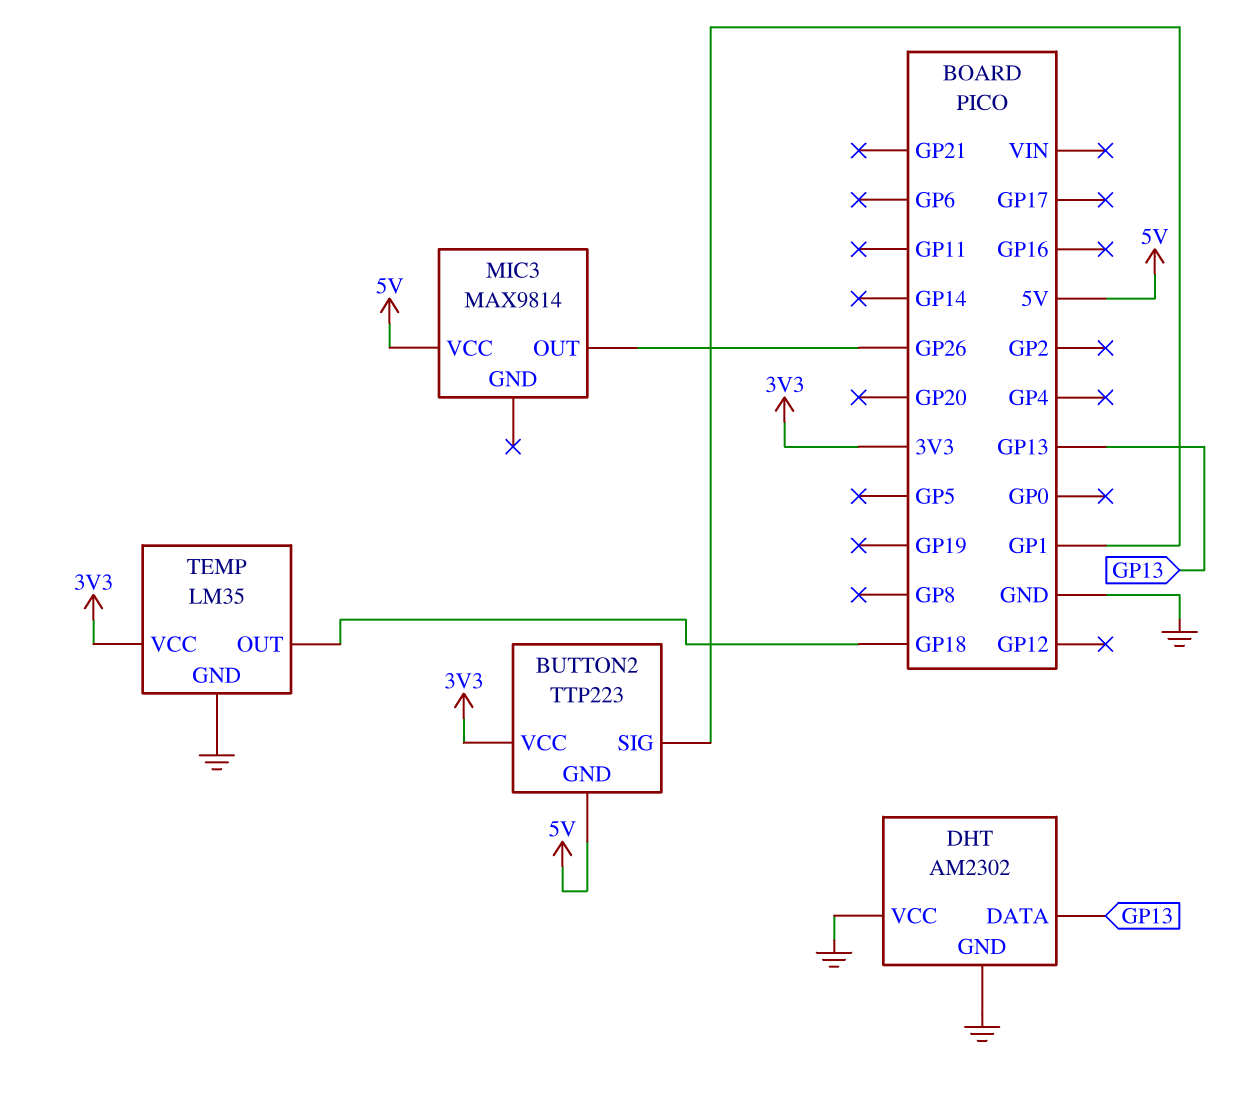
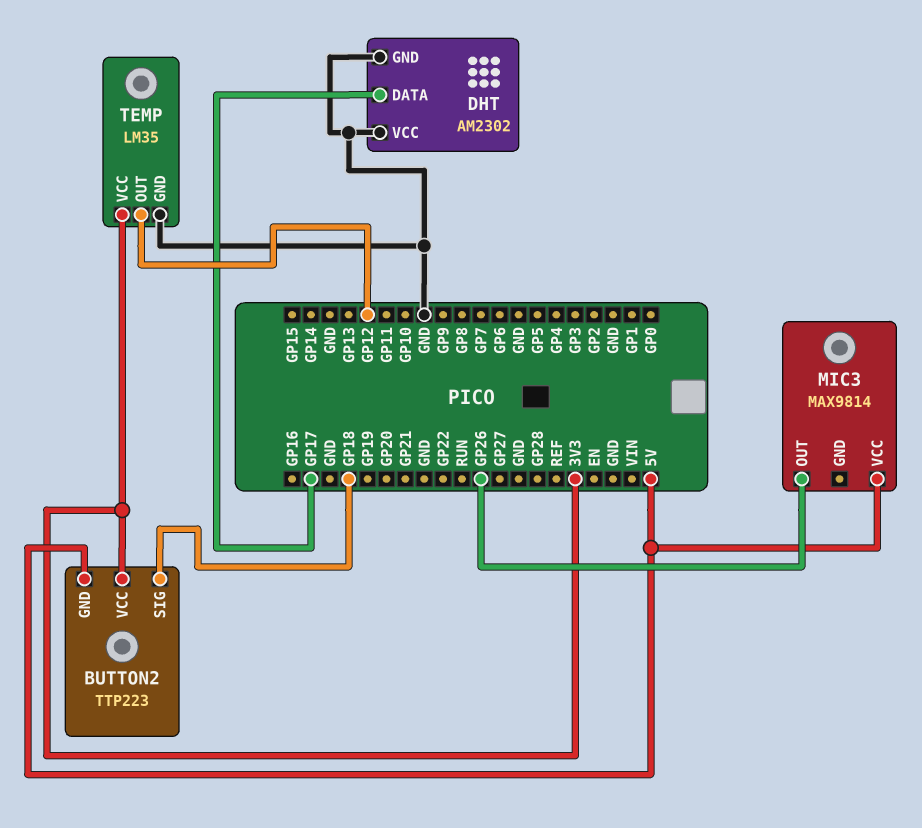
BUTTON2 pin SIG: GP1 -> GP18
DHT pin DATA: GP13 -> GP17
TEMP pin OUT: GP18 -> GP12

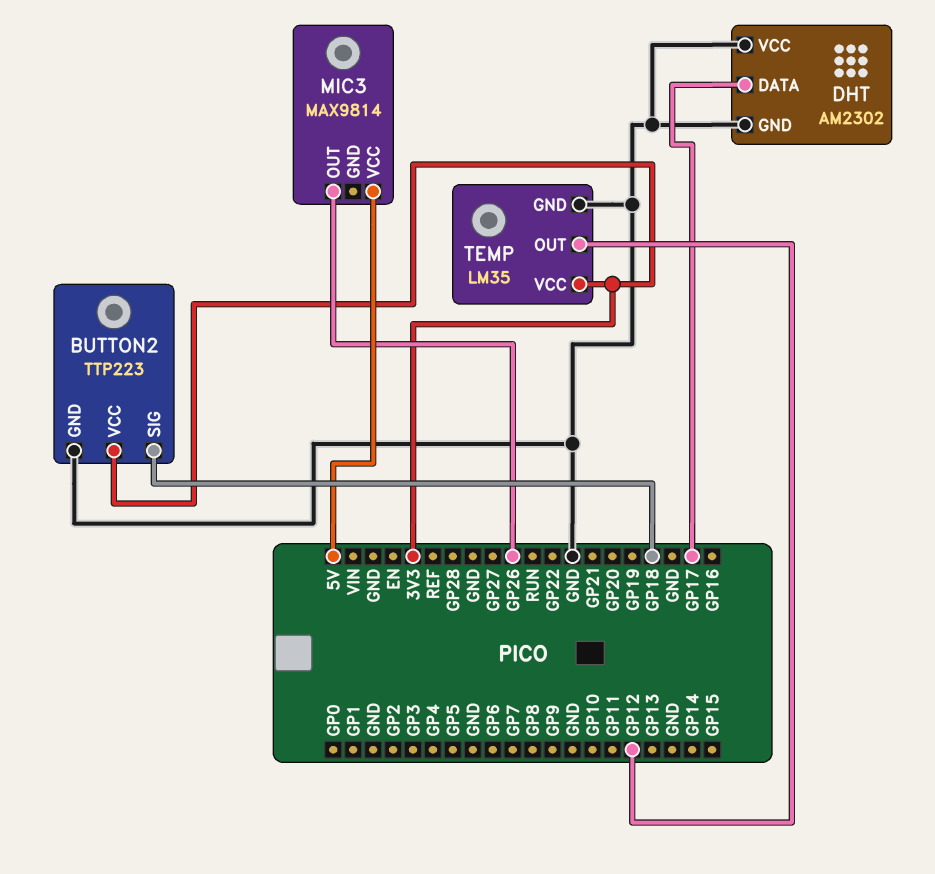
BUTTON2 pin GND: 5V -> GND

